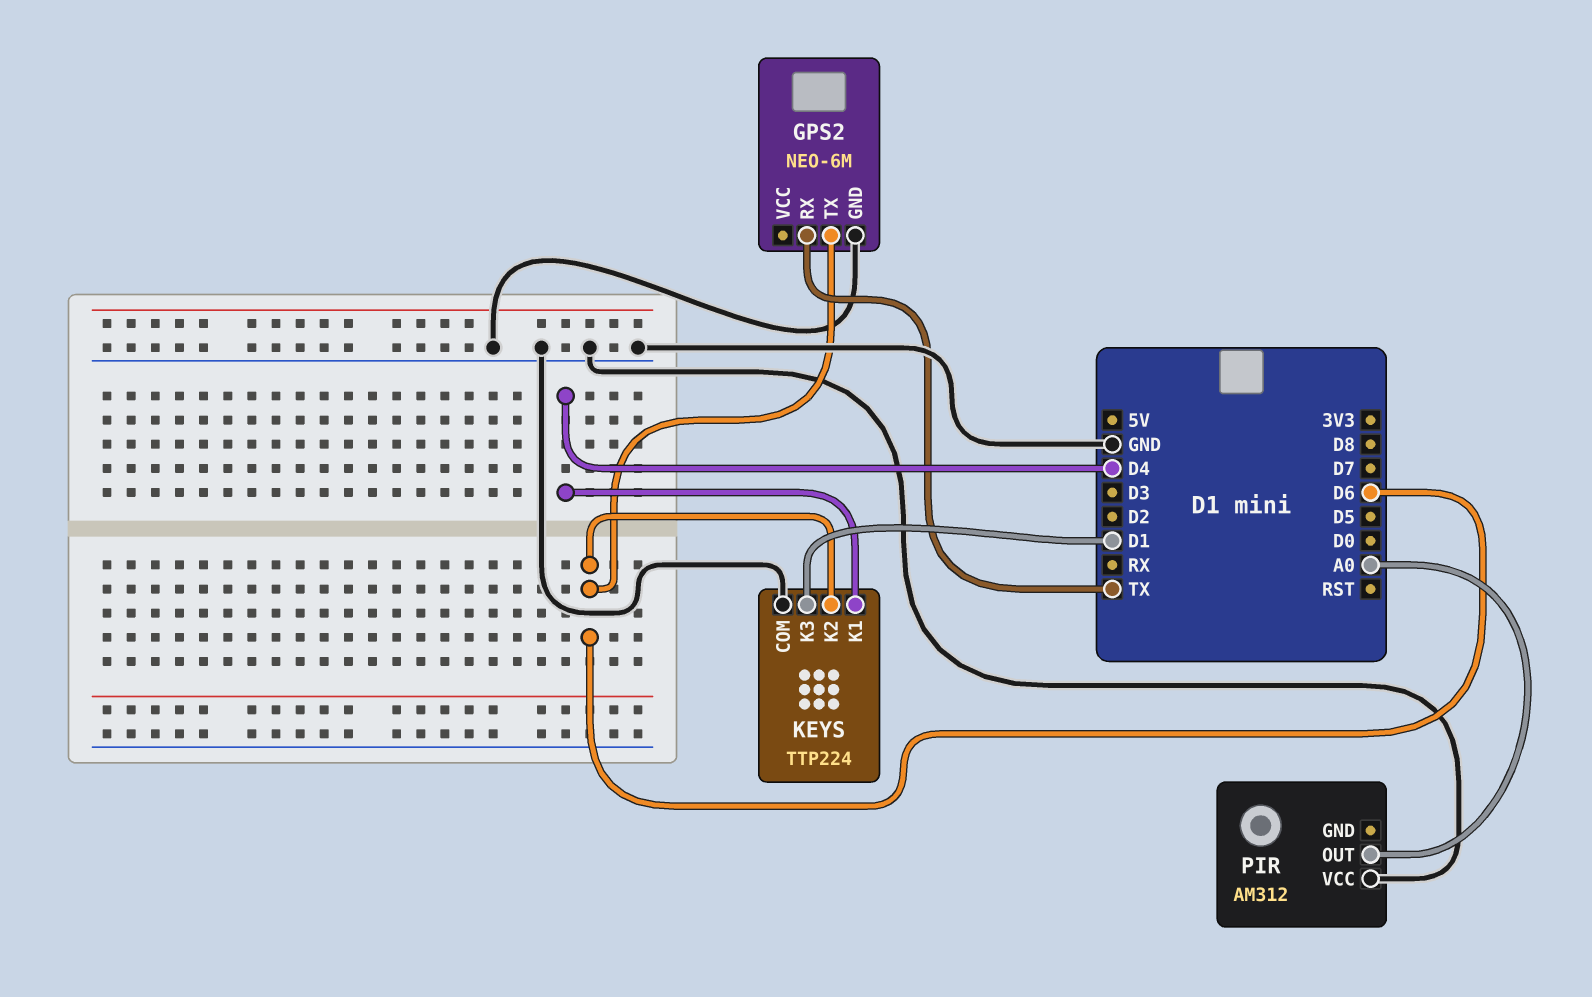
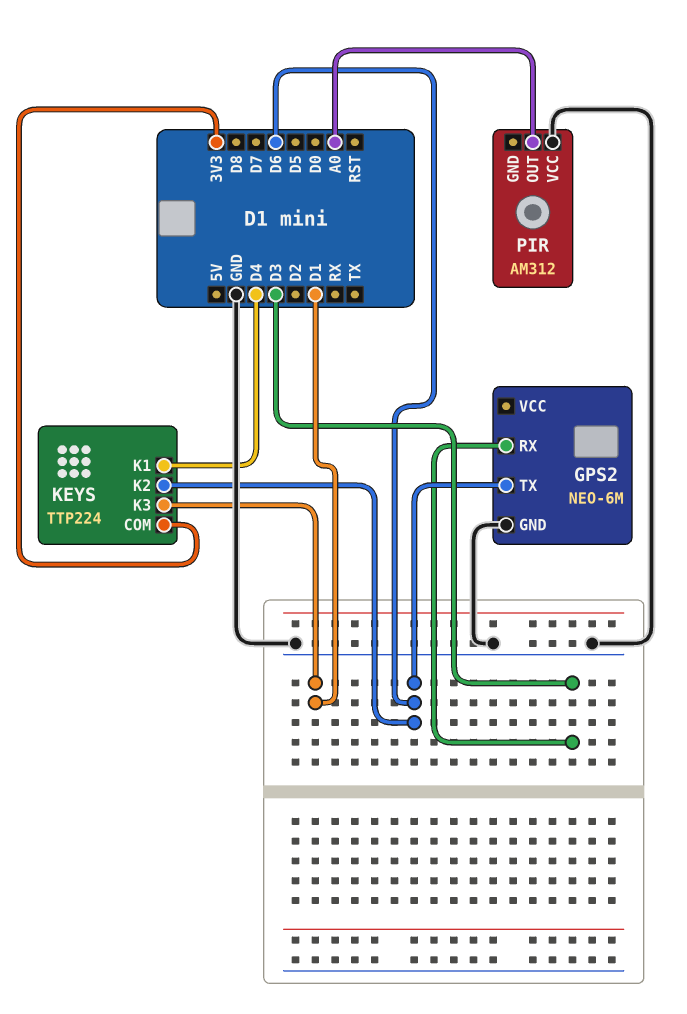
GPS2 pin RX: TX -> D3
KEYS pin COM: GND -> 3V3

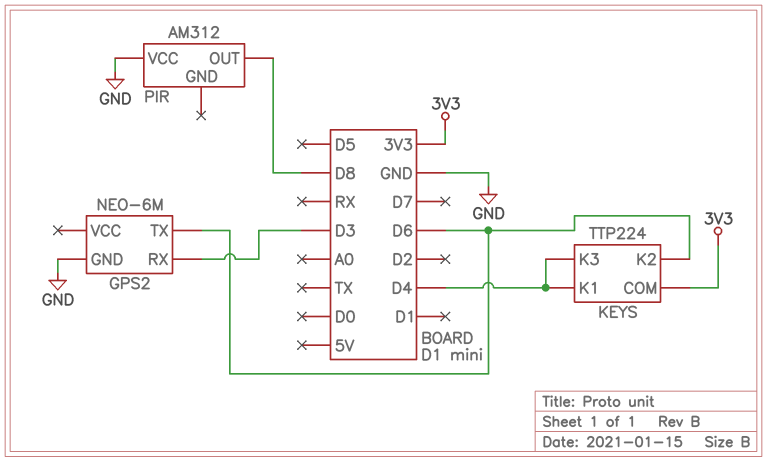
KEYS pin K3: D1 -> D4
PIR pin OUT: A0 -> D8

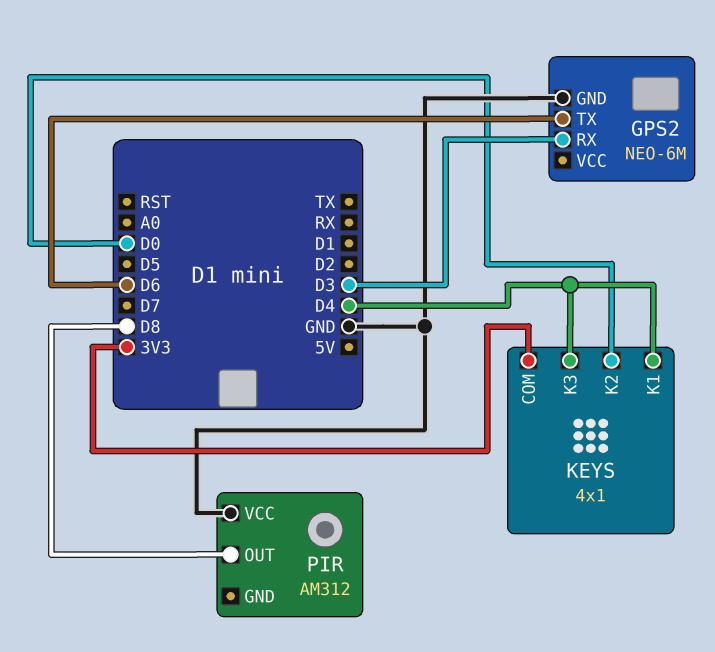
KEYS: TTP224 -> 4x1
KEYS pin K2: D6 -> D0

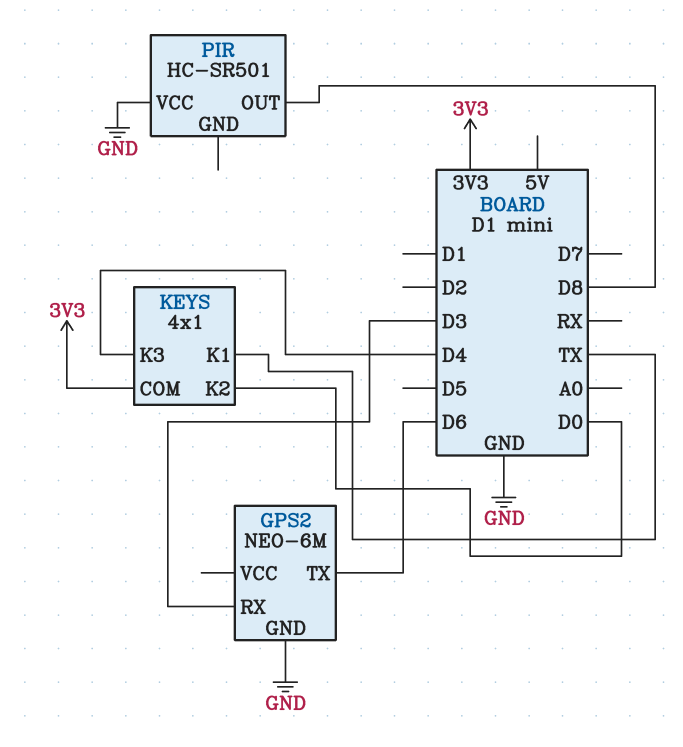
KEYS pin K1: D4 -> TX
PIR: AM312 -> HC-SR501

